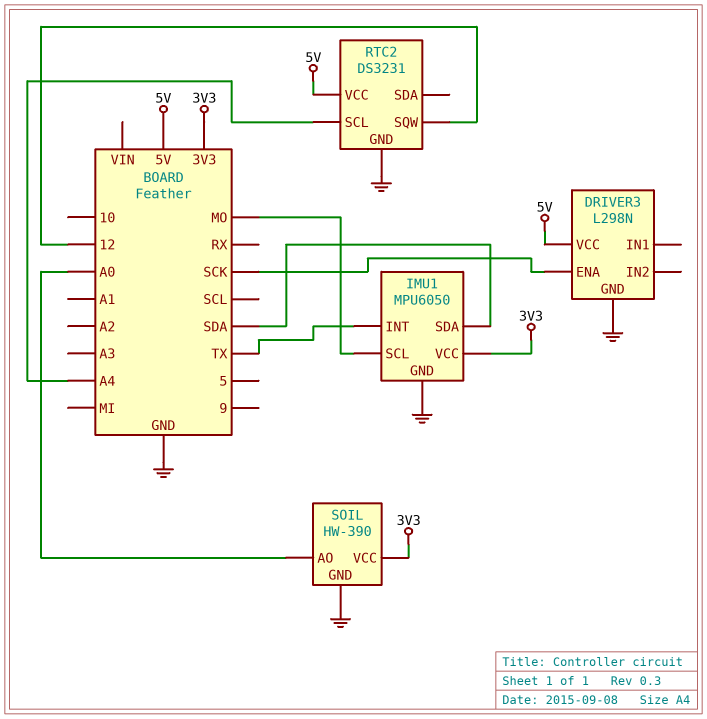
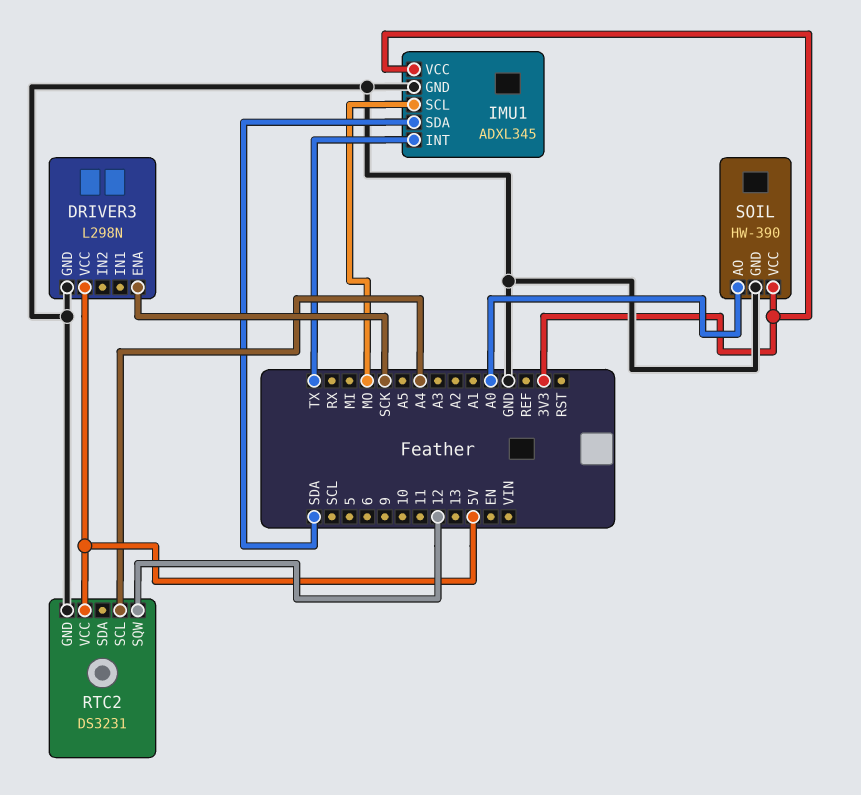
IMU1: MPU6050 -> ADXL345

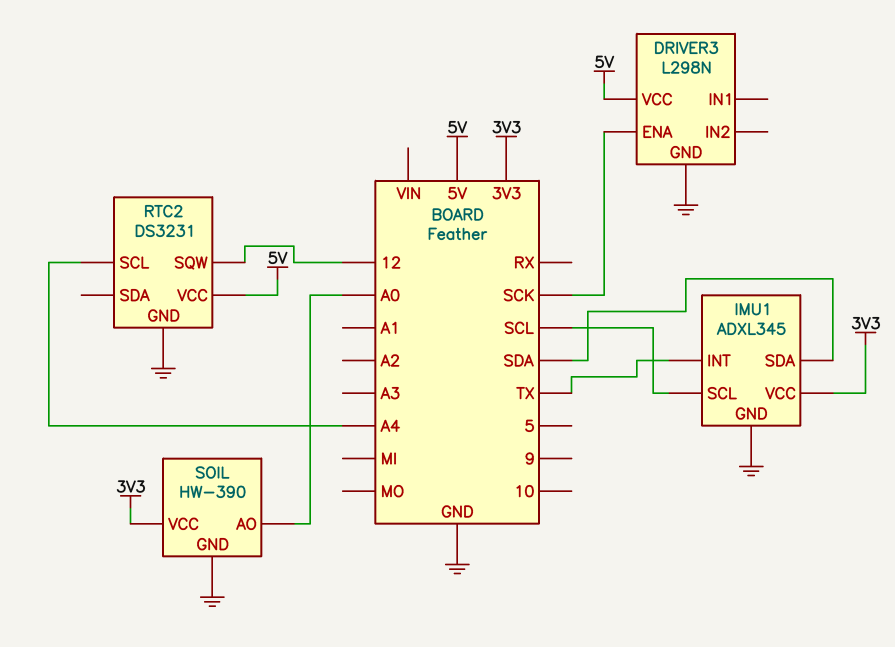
IMU1 pin SCL: MO -> SCL

